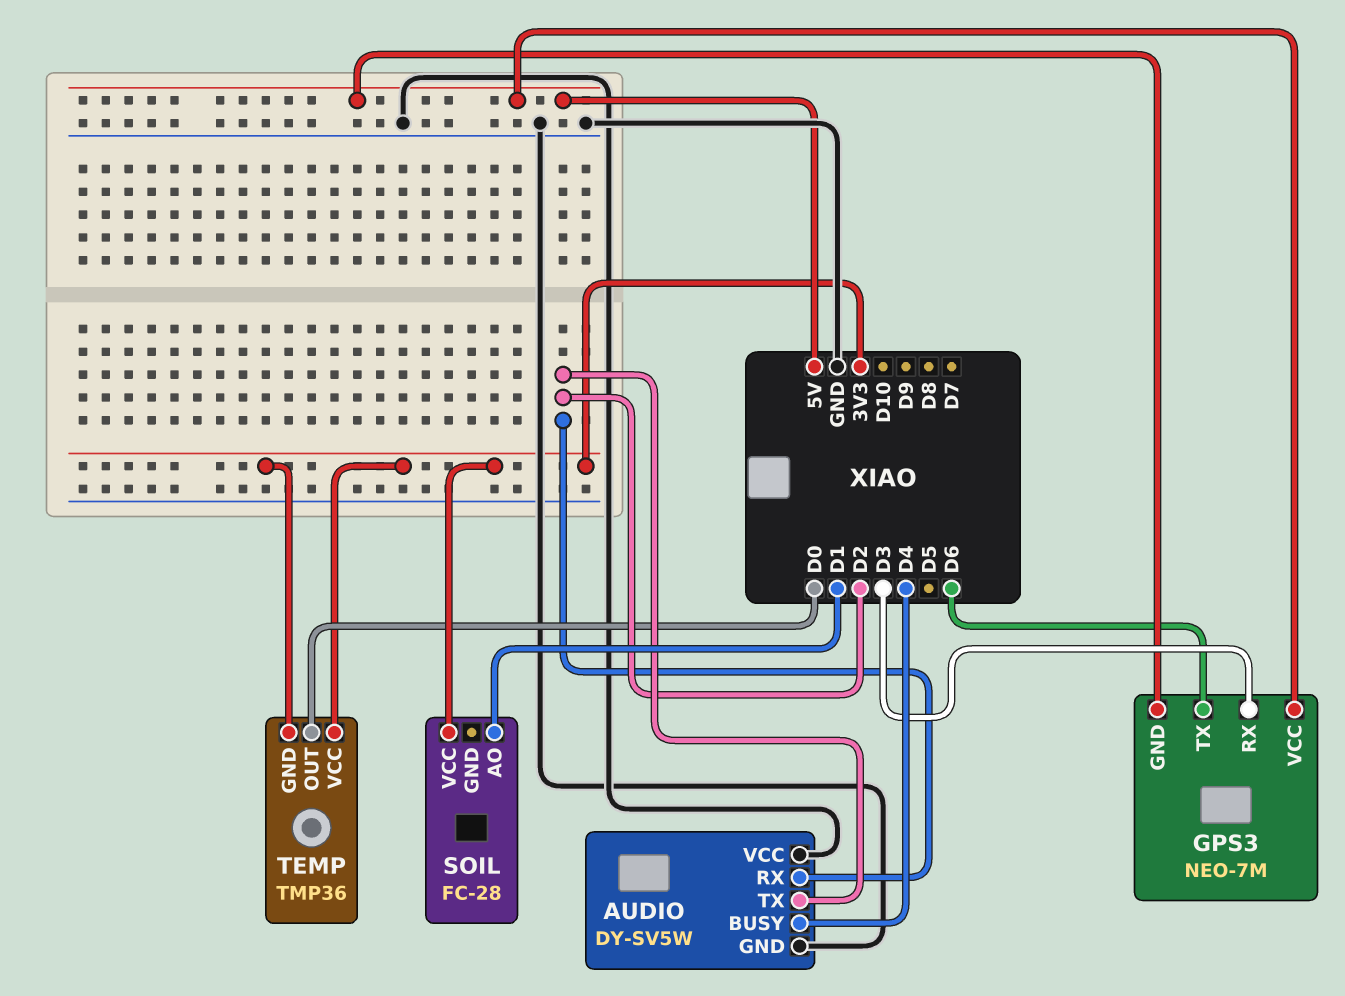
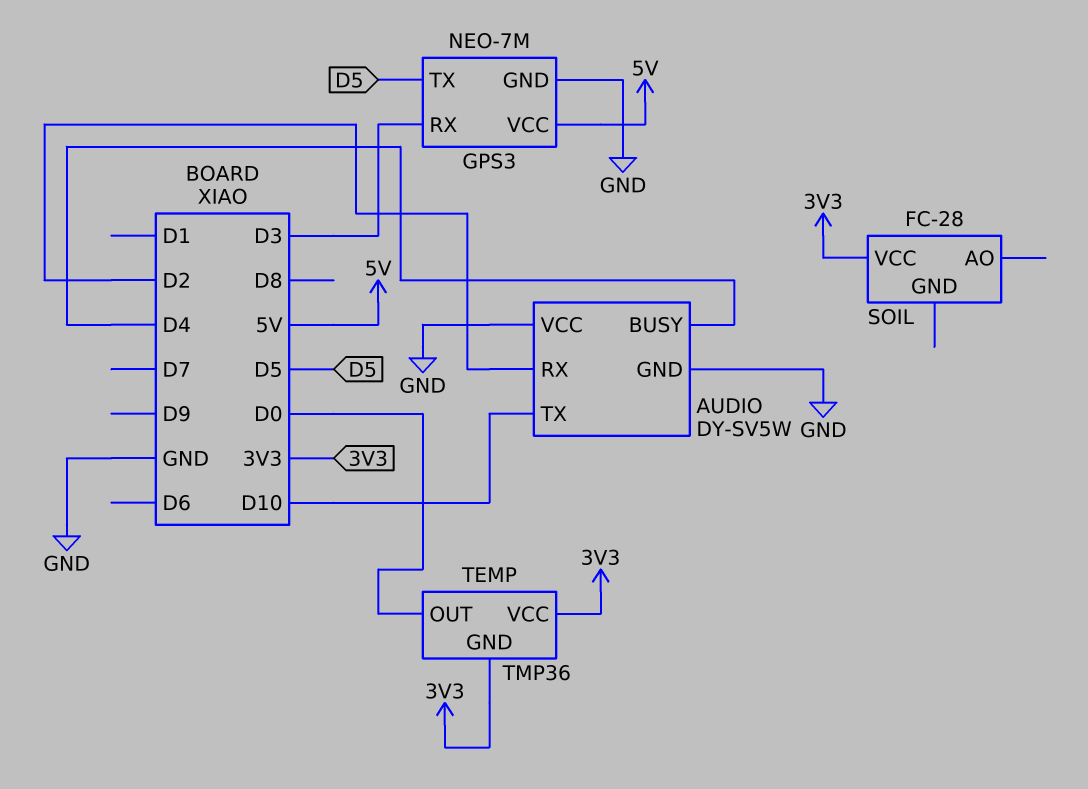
AUDIO pin TX: D2 -> D10
GPS3 pin GND: 5V -> GND
GPS3 pin TX: D6 -> D5
SOIL pin AO: D1 -> none

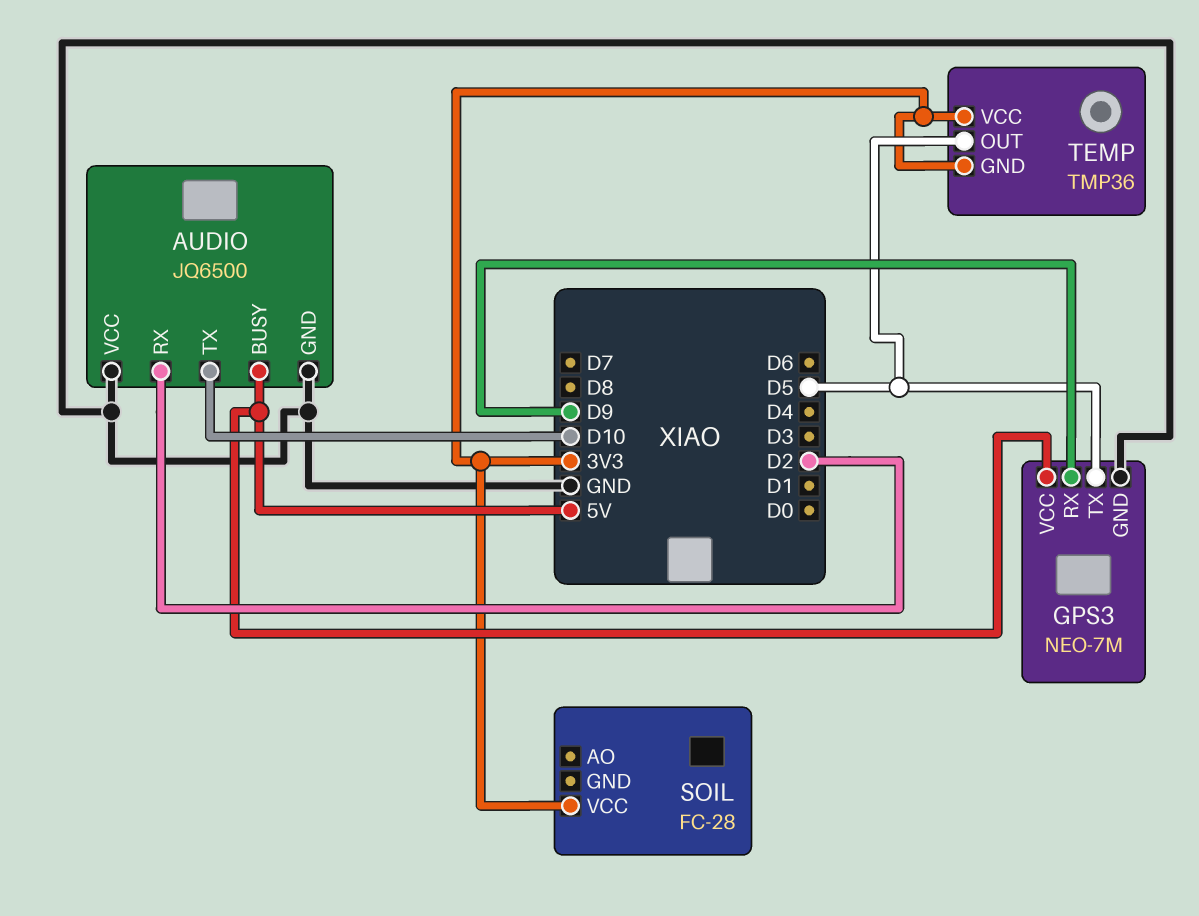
AUDIO: DY-SV5W -> JQ6500
AUDIO pin BUSY: D4 -> 5V
GPS3 pin RX: D3 -> D9
TEMP pin OUT: D0 -> D5

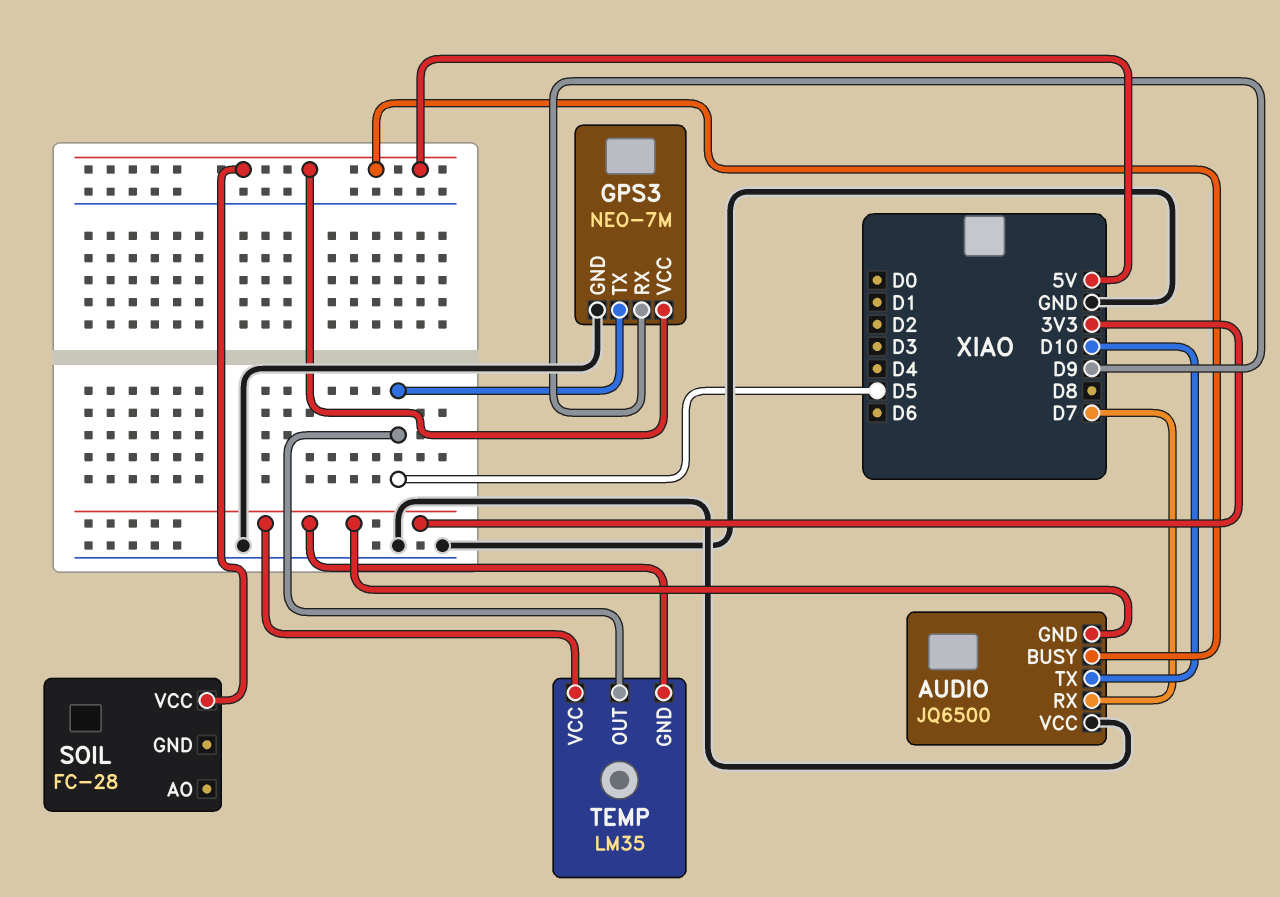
AUDIO pin GND: GND -> 3V3
AUDIO pin RX: D2 -> D7
SOIL pin VCC: 3V3 -> 5V
TEMP: TMP36 -> LM35

